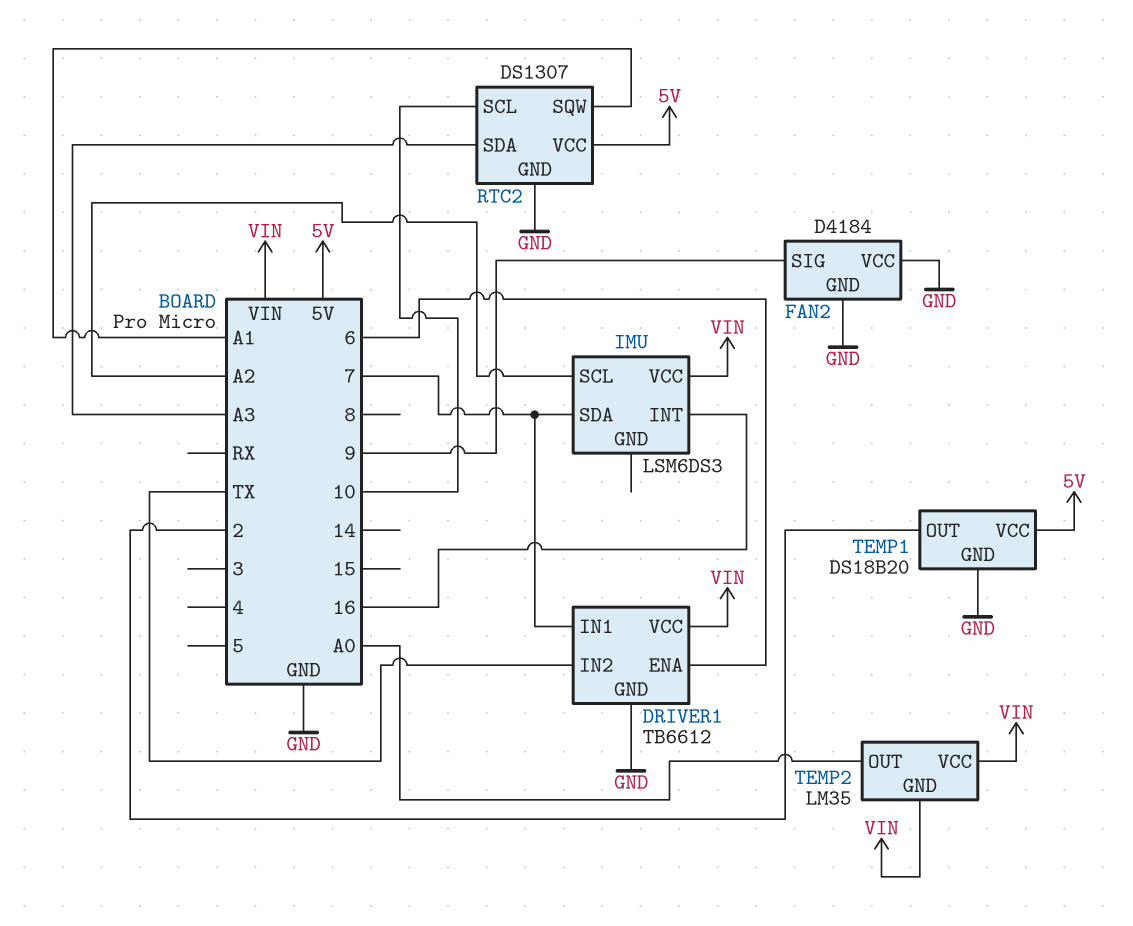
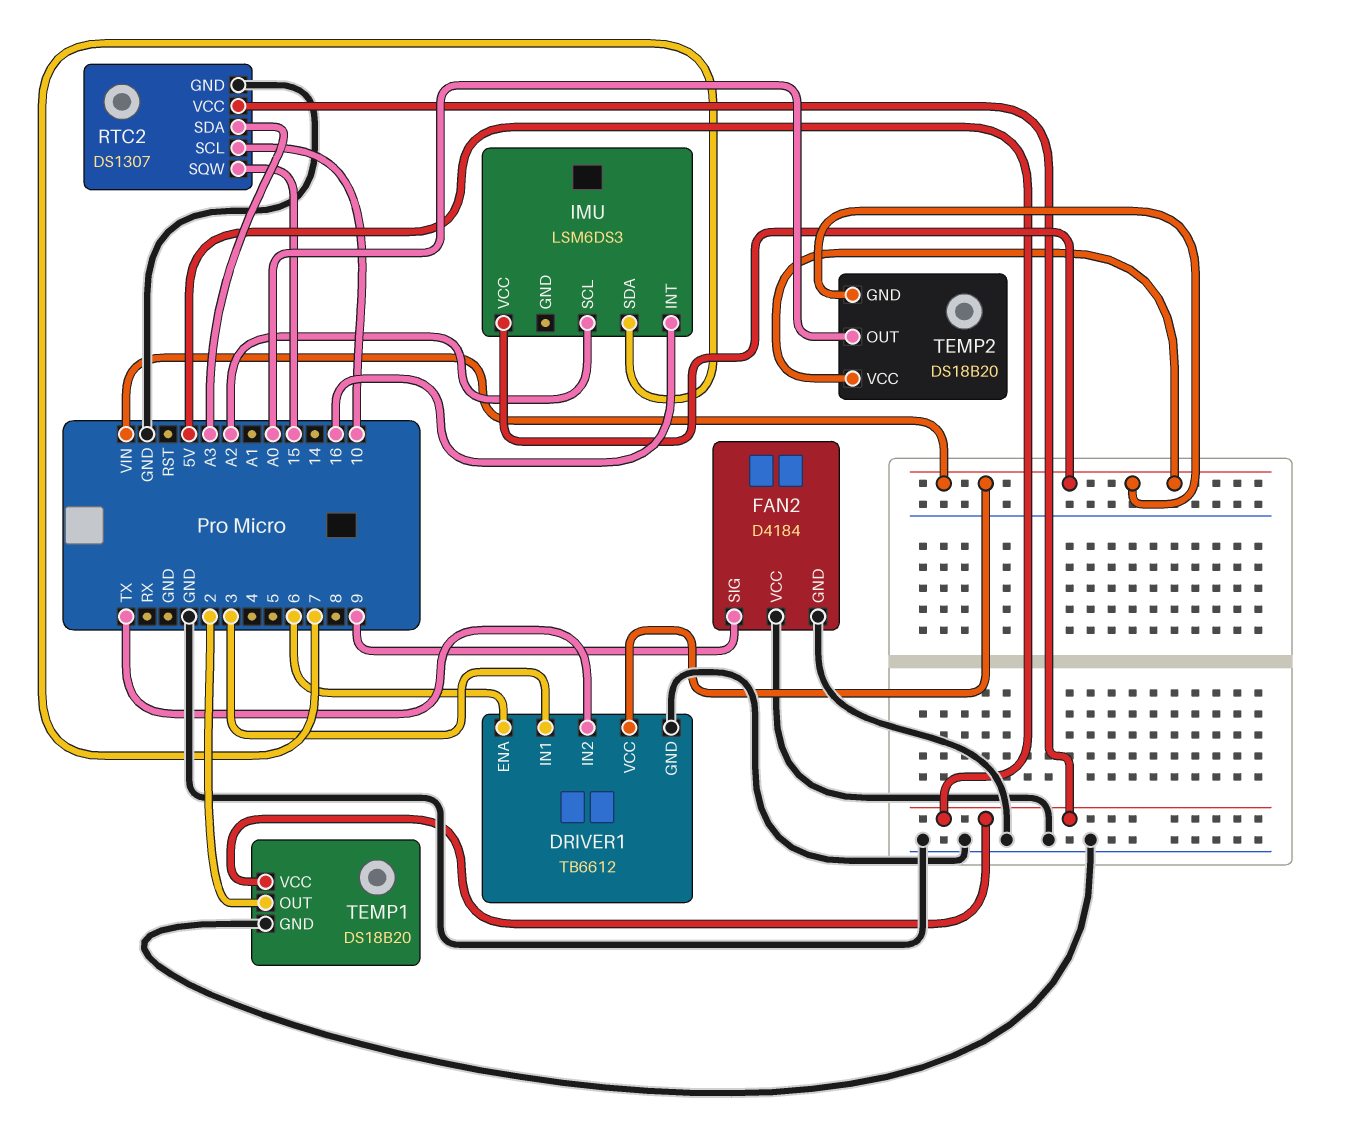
DRIVER1 pin IN1: 7 -> 3
RTC2 pin SQW: A1 -> 15
TEMP2: LM35 -> DS18B20

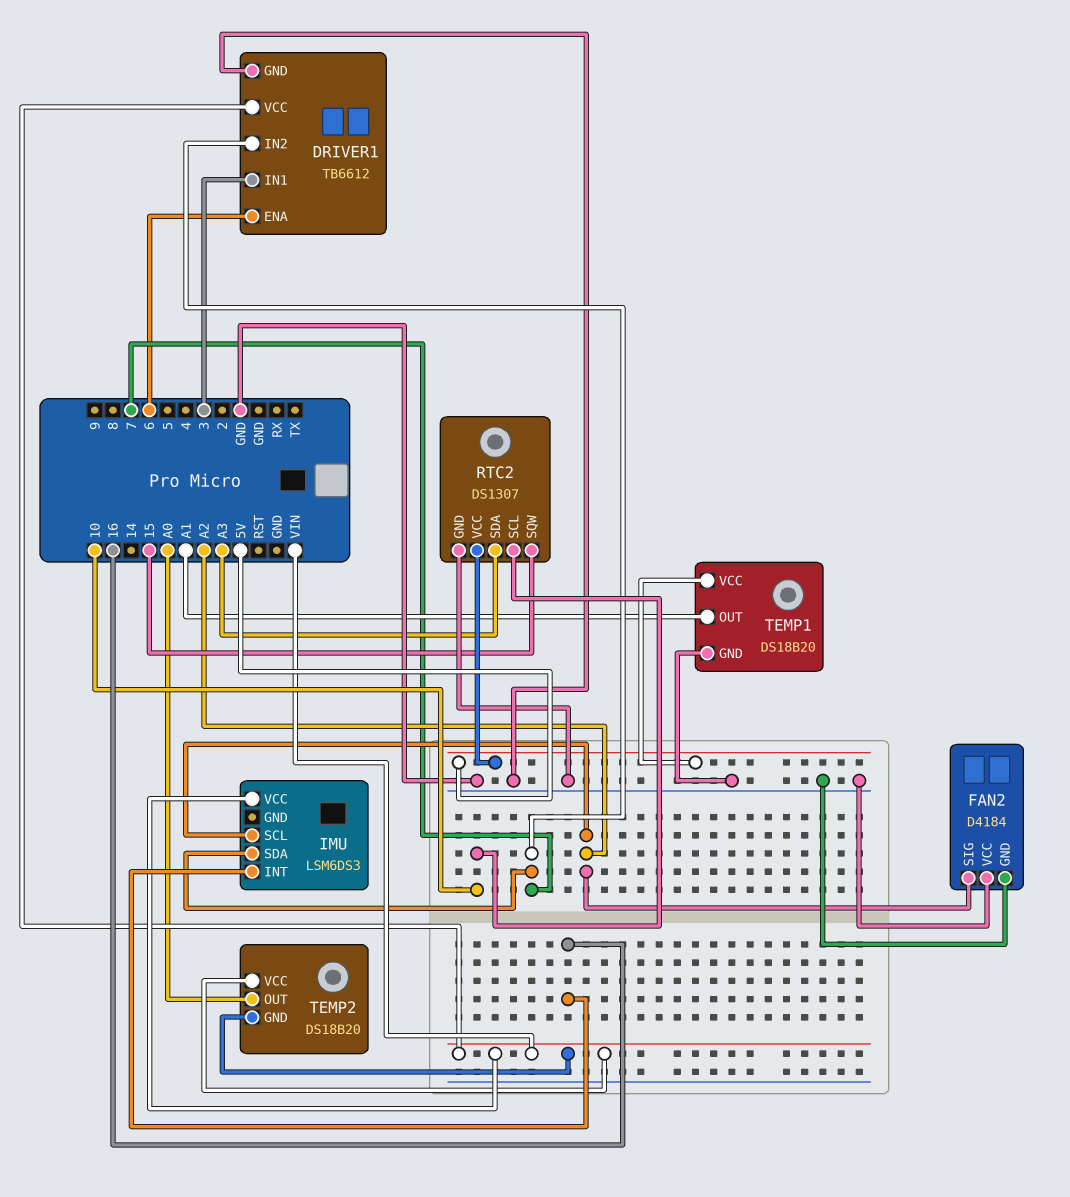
DRIVER1 pin IN2: TX -> 7
FAN2 pin SIG: 9 -> A2
TEMP1 pin OUT: 2 -> A1

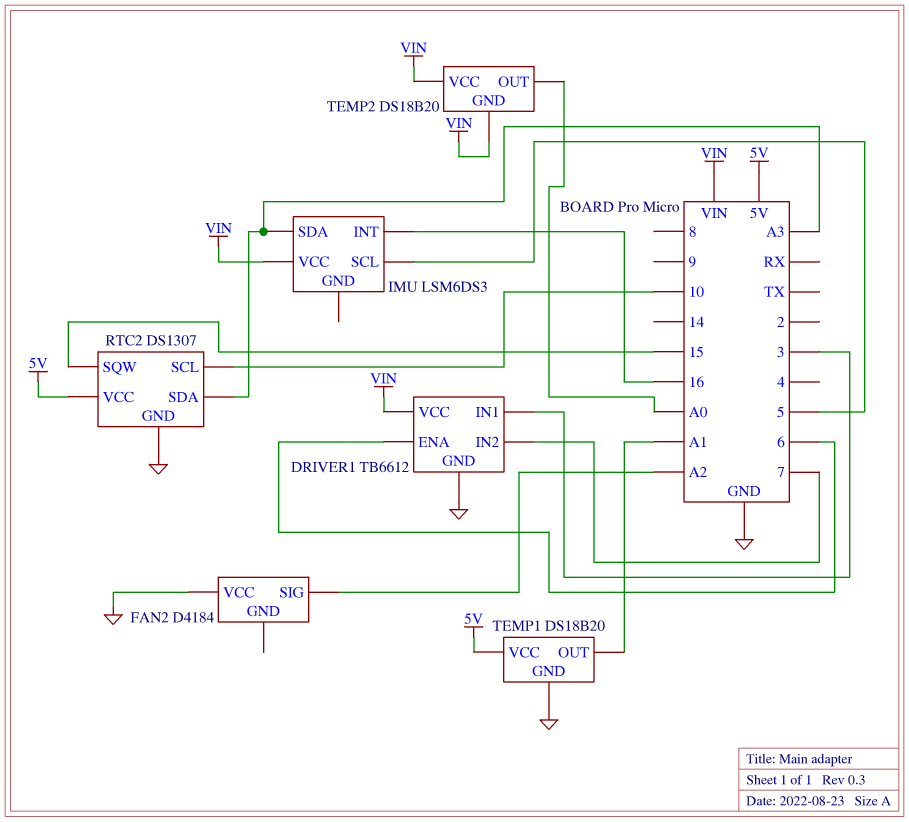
FAN2 pin GND: GND -> none
IMU pin SCL: A2 -> 5
IMU pin SDA: 7 -> A3

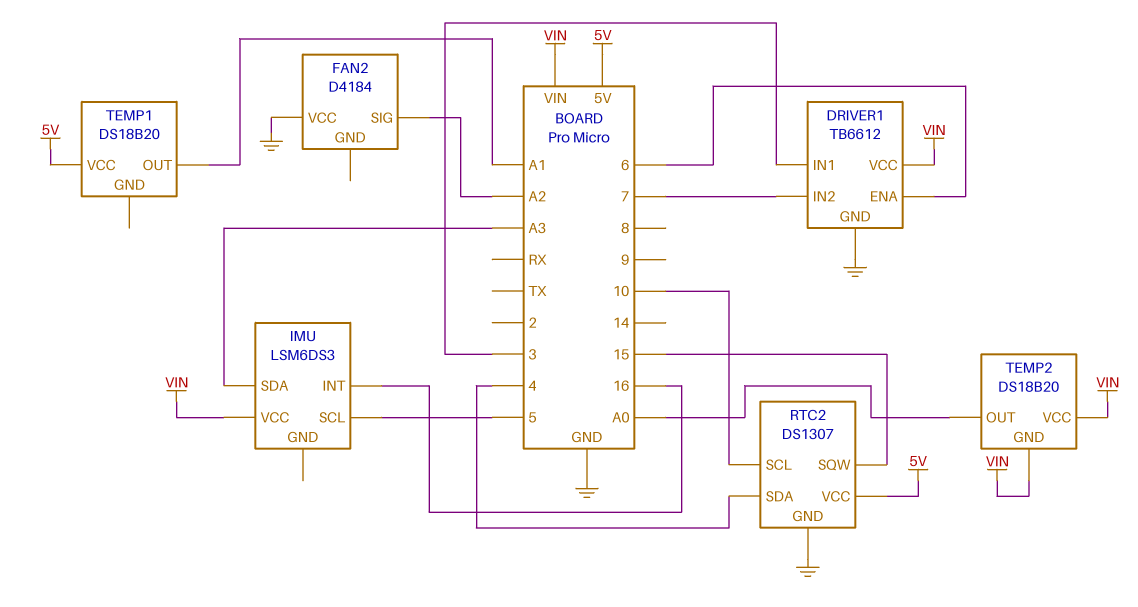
RTC2 pin SDA: A3 -> 4
TEMP1 pin GND: GND -> none

